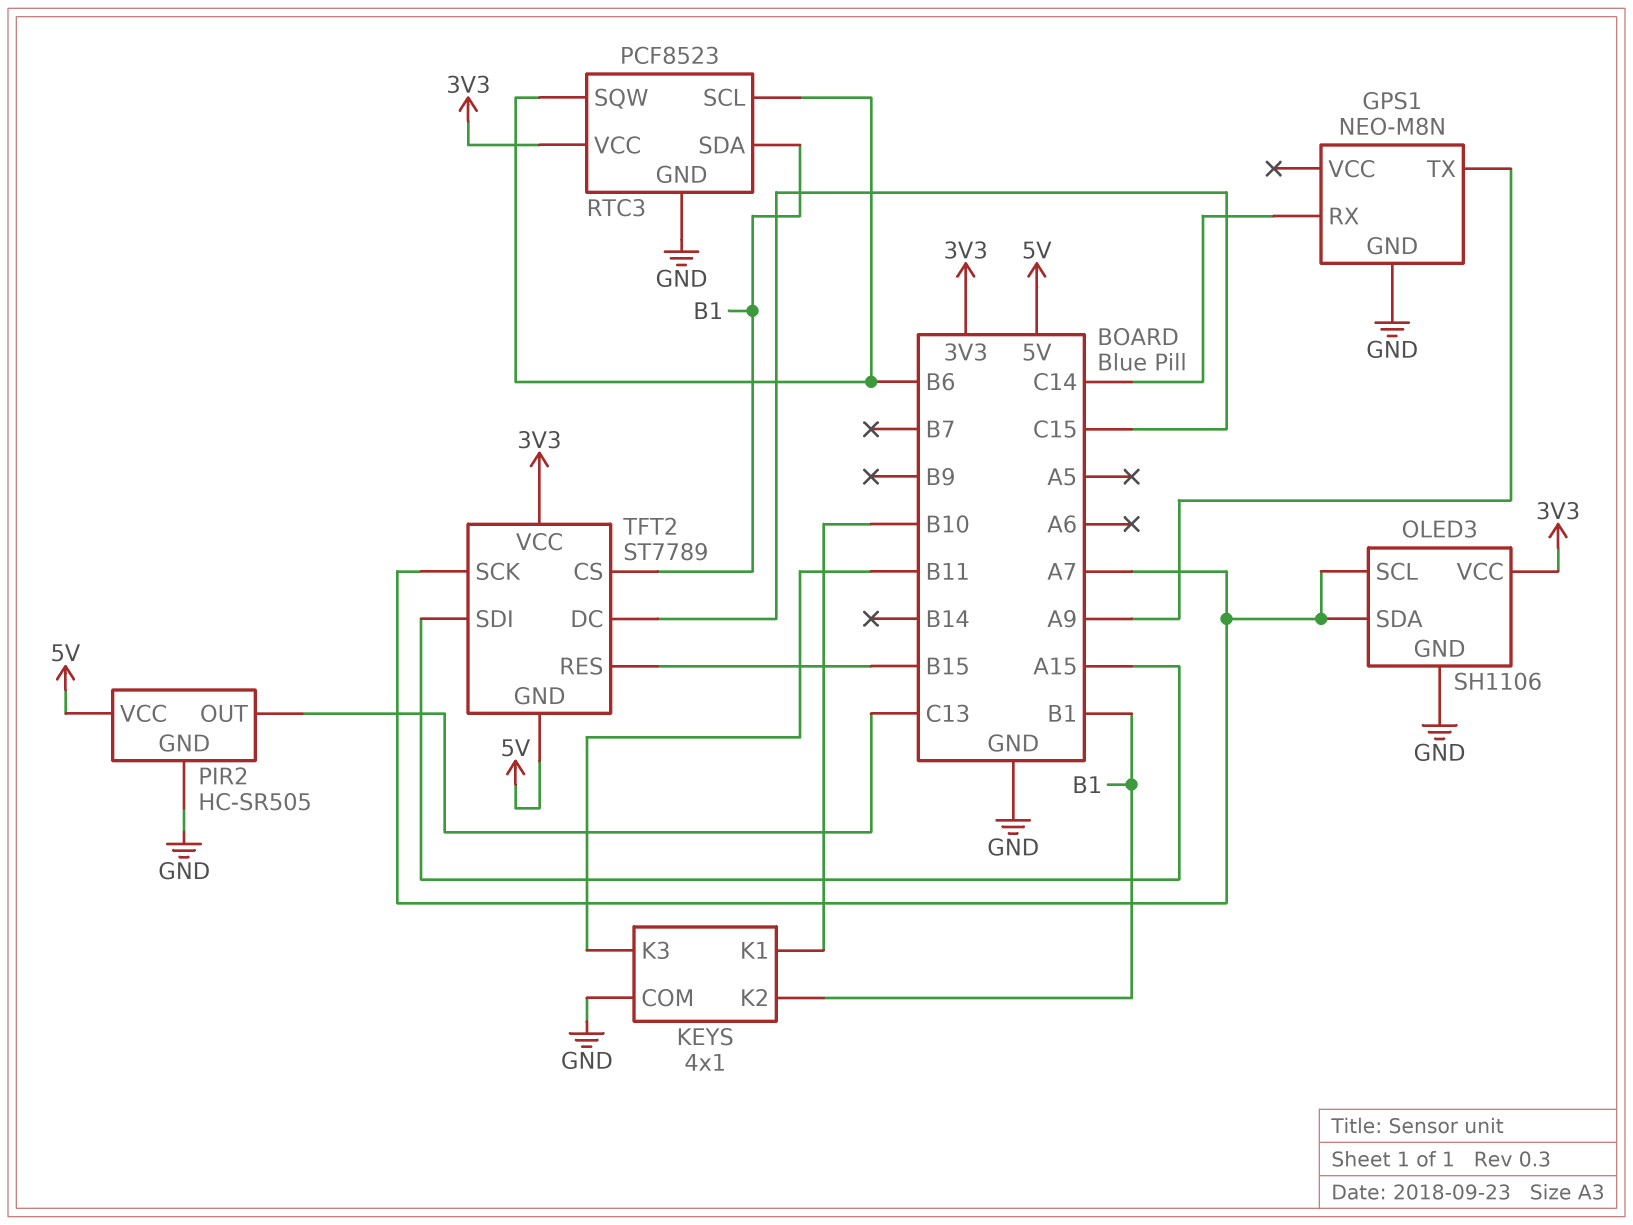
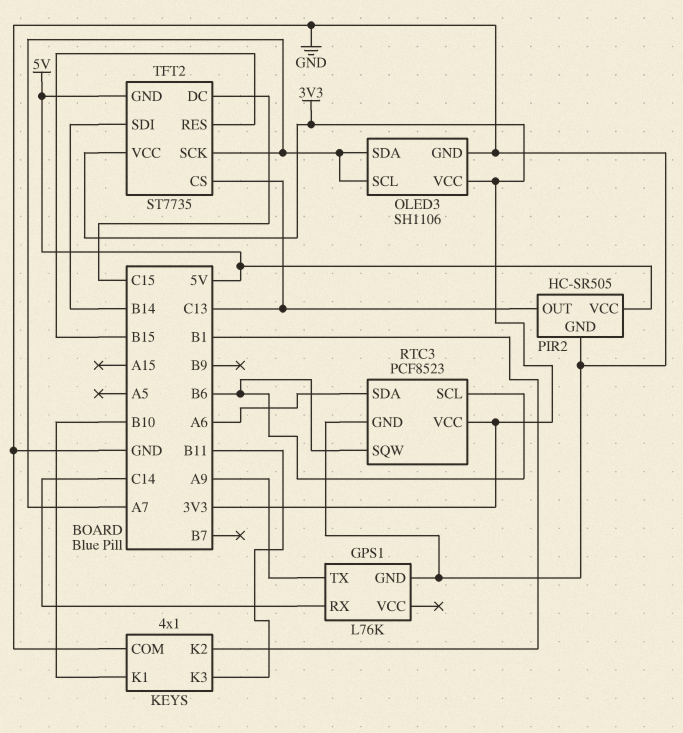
GPS1: NEO-M8N -> L76K
RTC3 pin SDA: B1 -> A6
TFT2: ST7789 -> ST7735
TFT2 pin CS: B1 -> C13
TFT2 pin SDI: A15 -> B14

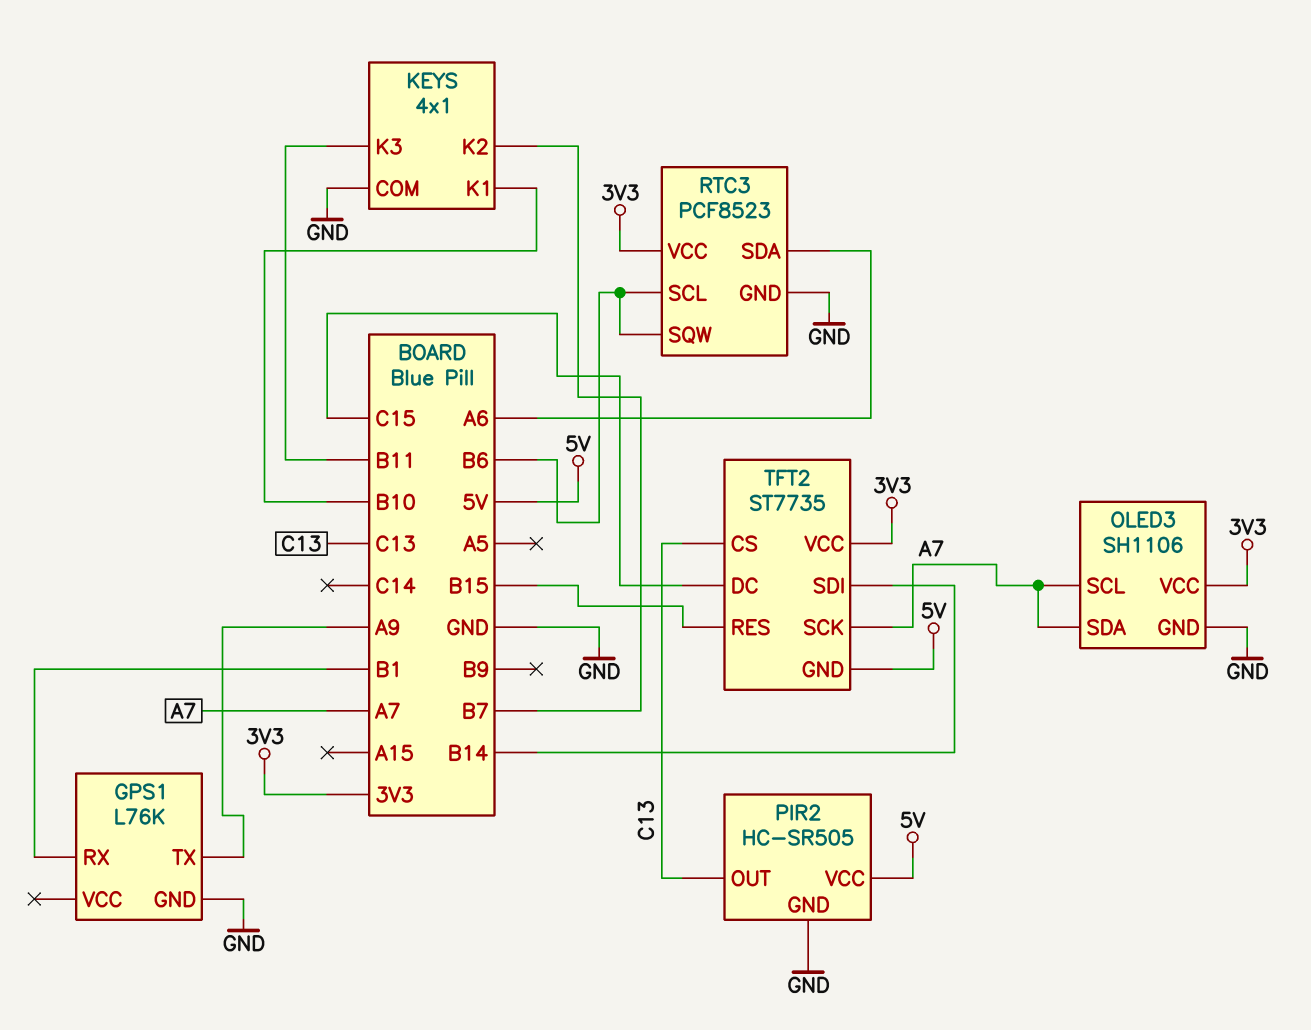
GPS1 pin RX: C14 -> B1
KEYS pin K2: B1 -> B7

